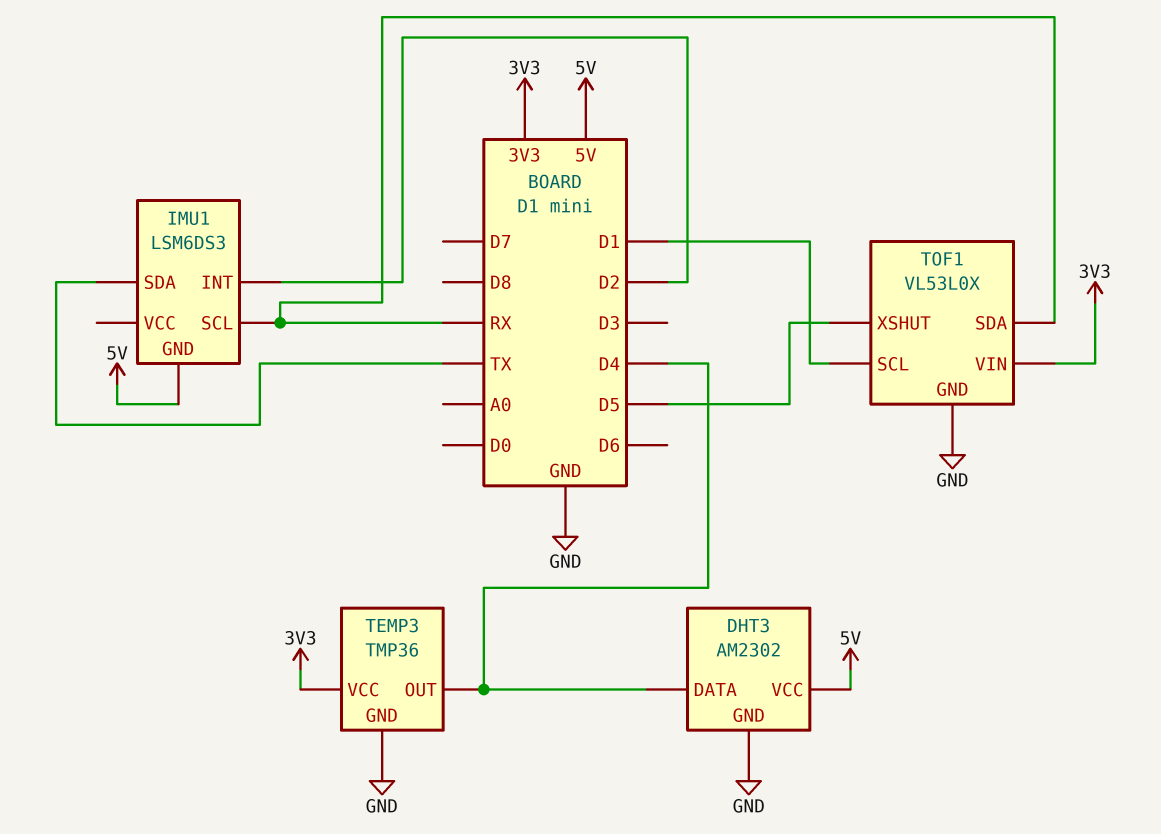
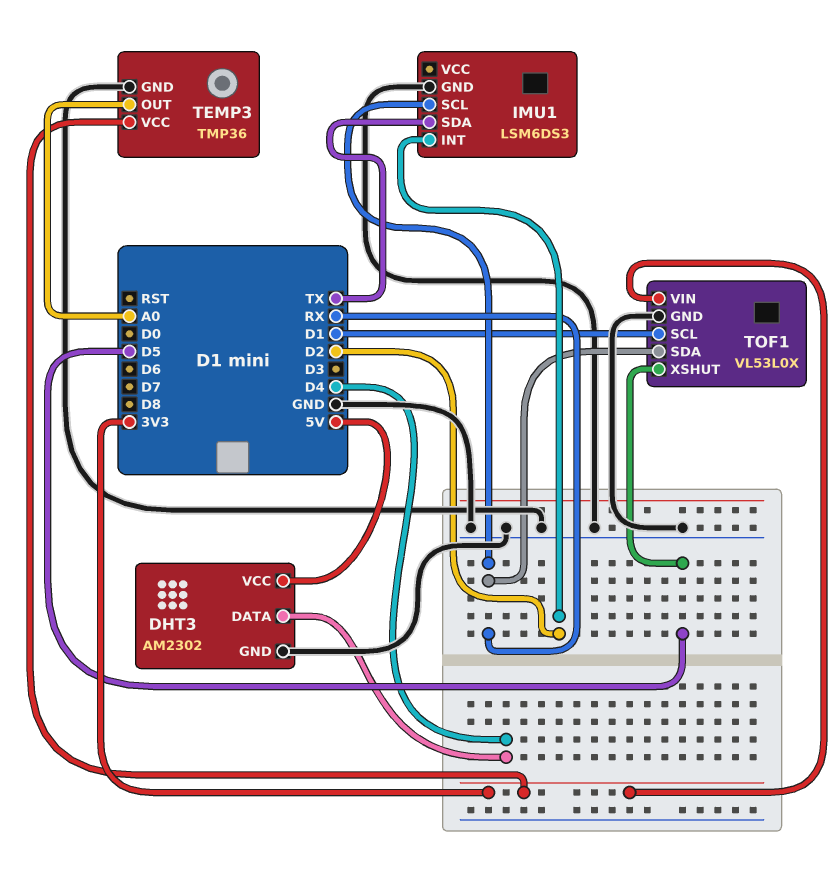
IMU1 pin GND: 5V -> GND
TEMP3 pin OUT: D4 -> A0

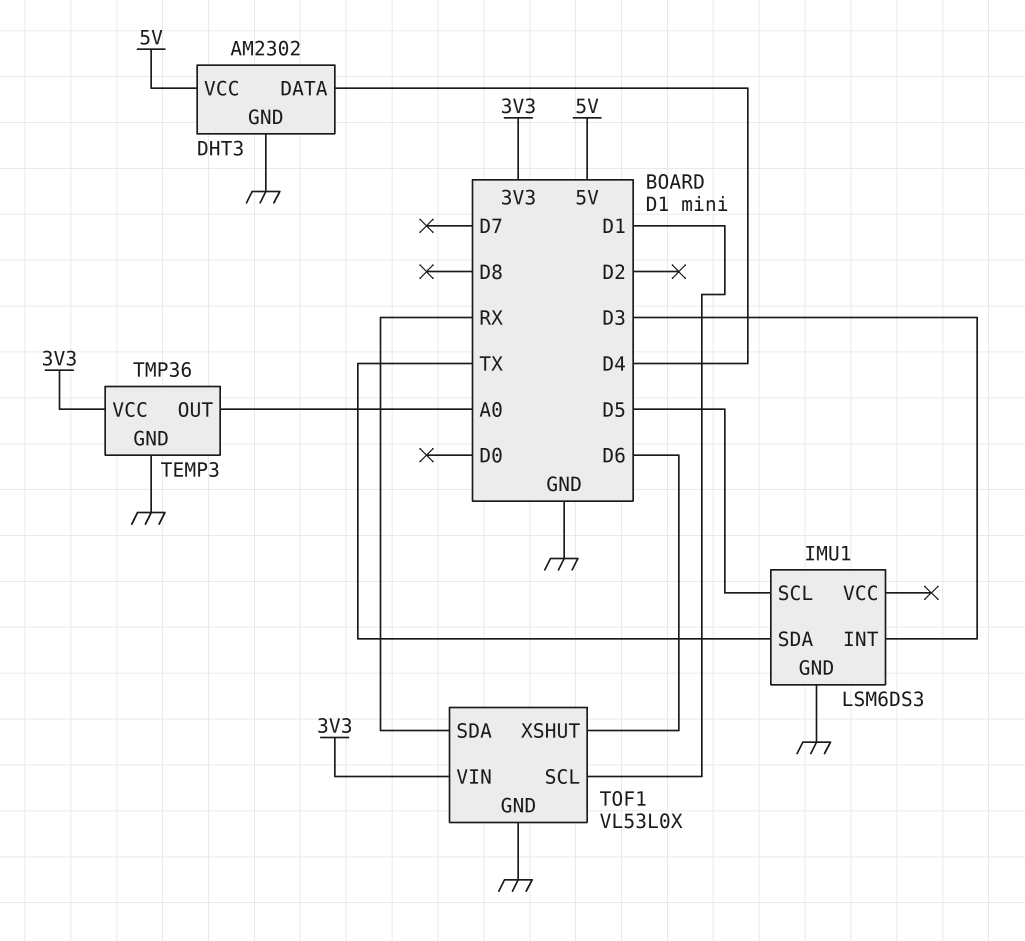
IMU1 pin INT: D2 -> D3
IMU1 pin SCL: RX -> D5
TOF1 pin XSHUT: D5 -> D6

